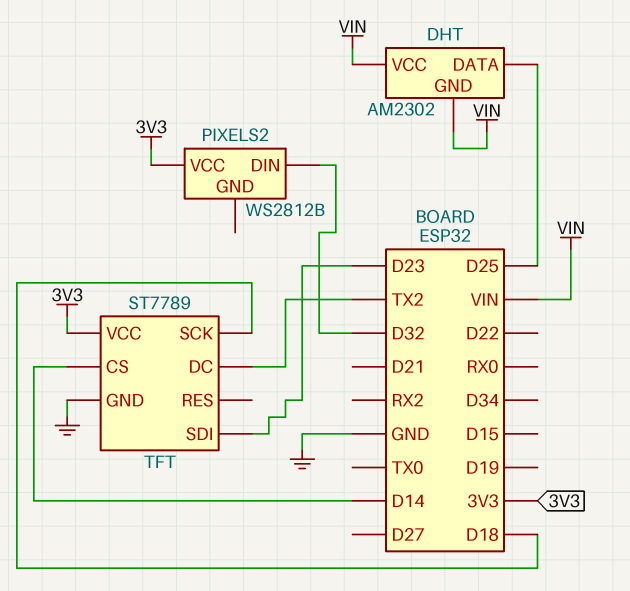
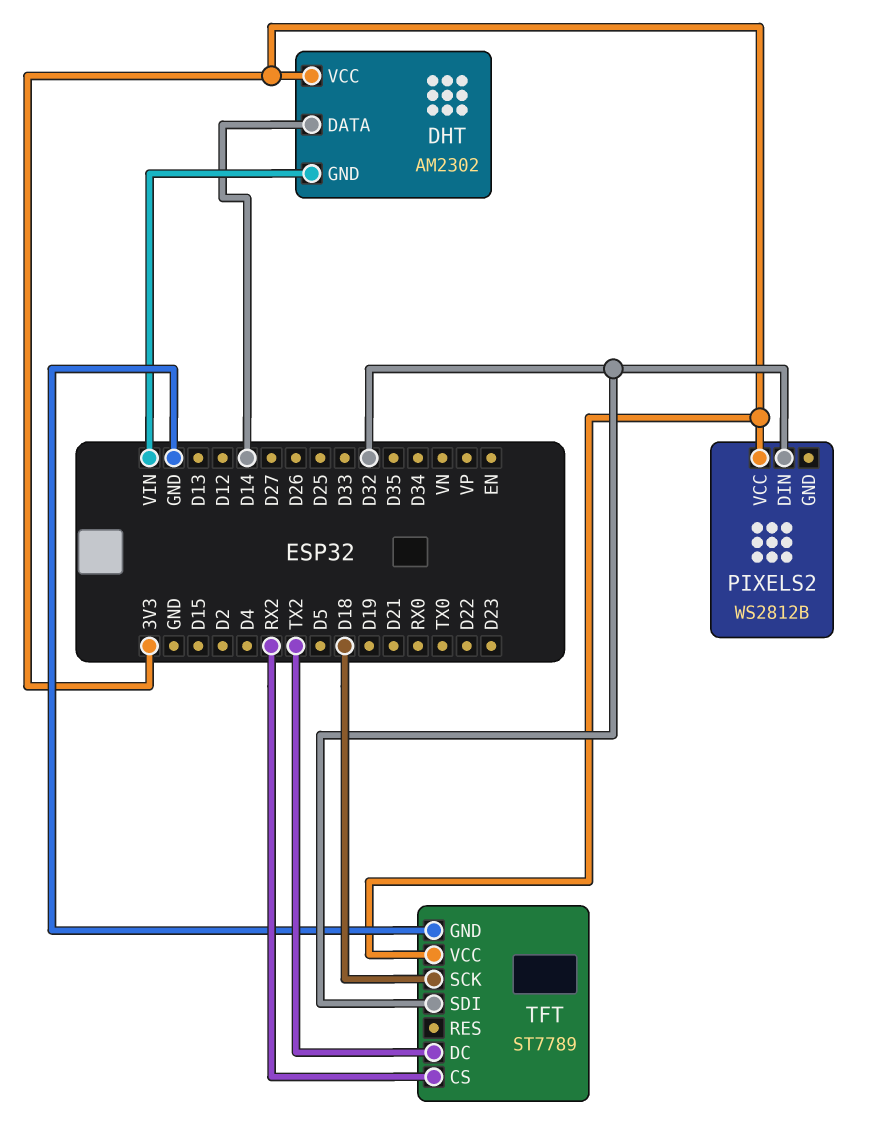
DHT pin DATA: D25 -> D14
DHT pin VCC: VIN -> 3V3
TFT pin CS: D14 -> RX2
TFT pin SDI: D23 -> D32

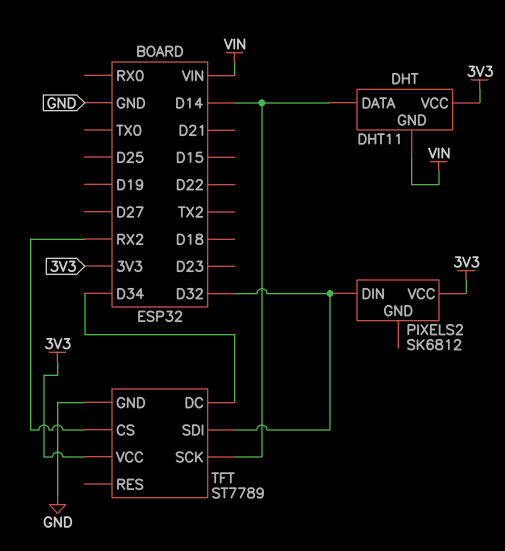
DHT: AM2302 -> DHT11
PIXELS2: WS2812B -> SK6812
TFT pin DC: TX2 -> D34
TFT pin SCK: D18 -> D14

